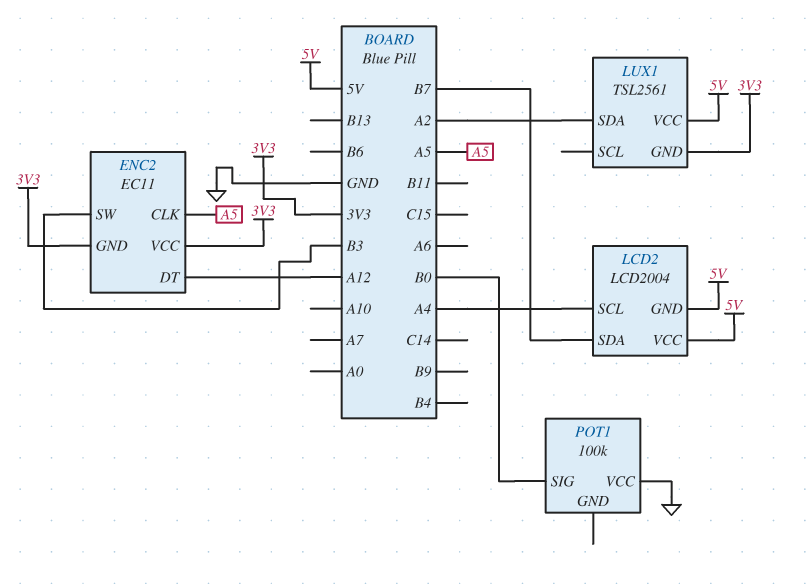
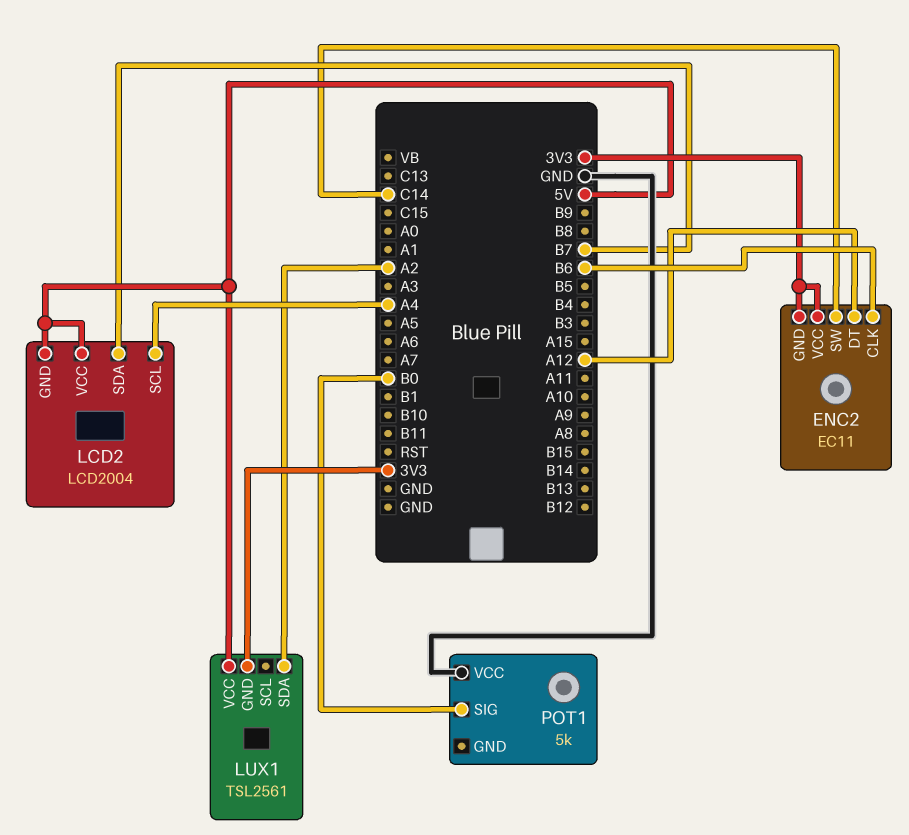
ENC2 pin CLK: A5 -> B6
ENC2 pin SW: B3 -> C14
POT1: 100k -> 5k

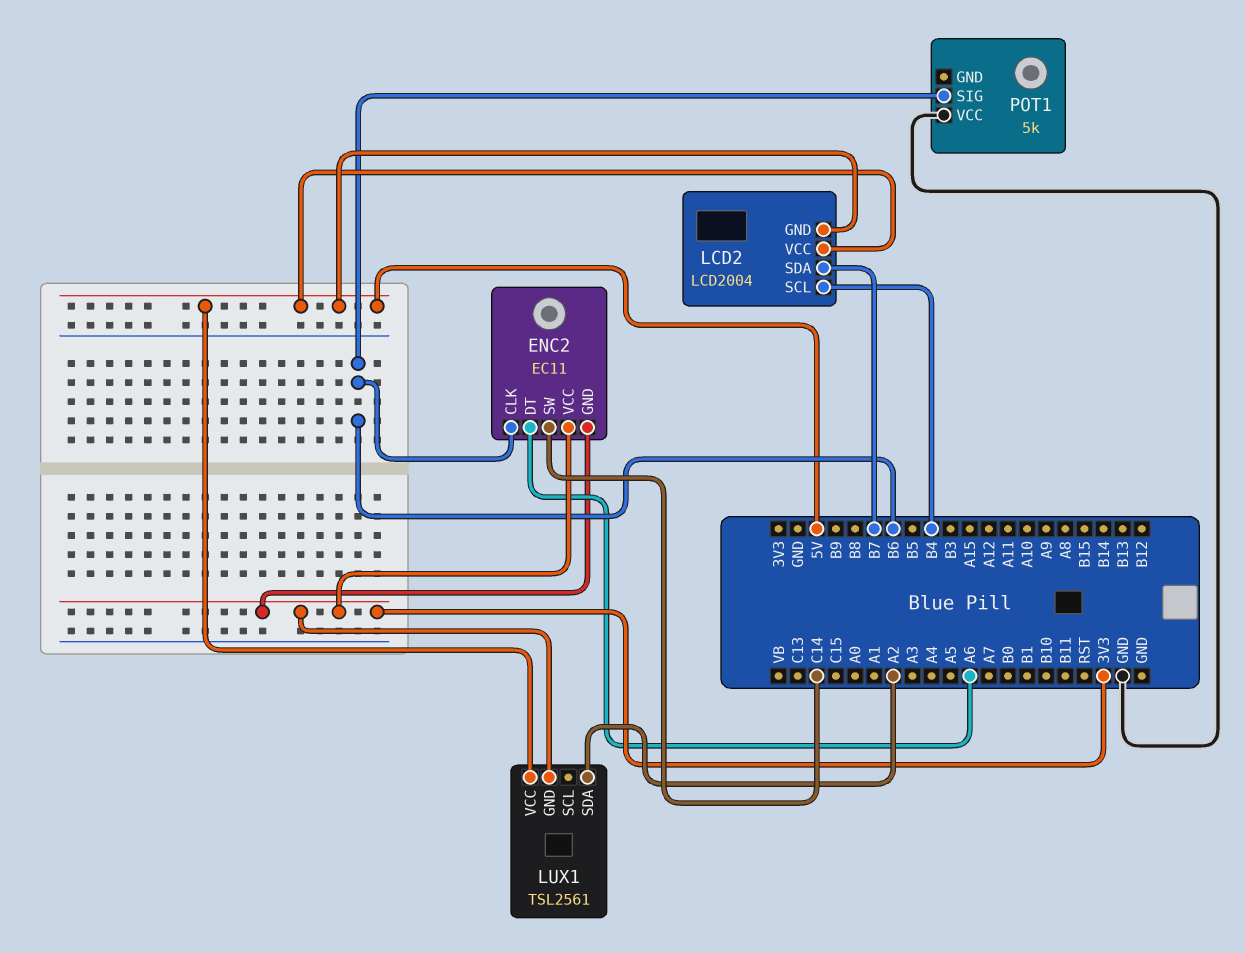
ENC2 pin DT: A12 -> A6
LCD2 pin SCL: A4 -> B4
POT1 pin SIG: B0 -> B6

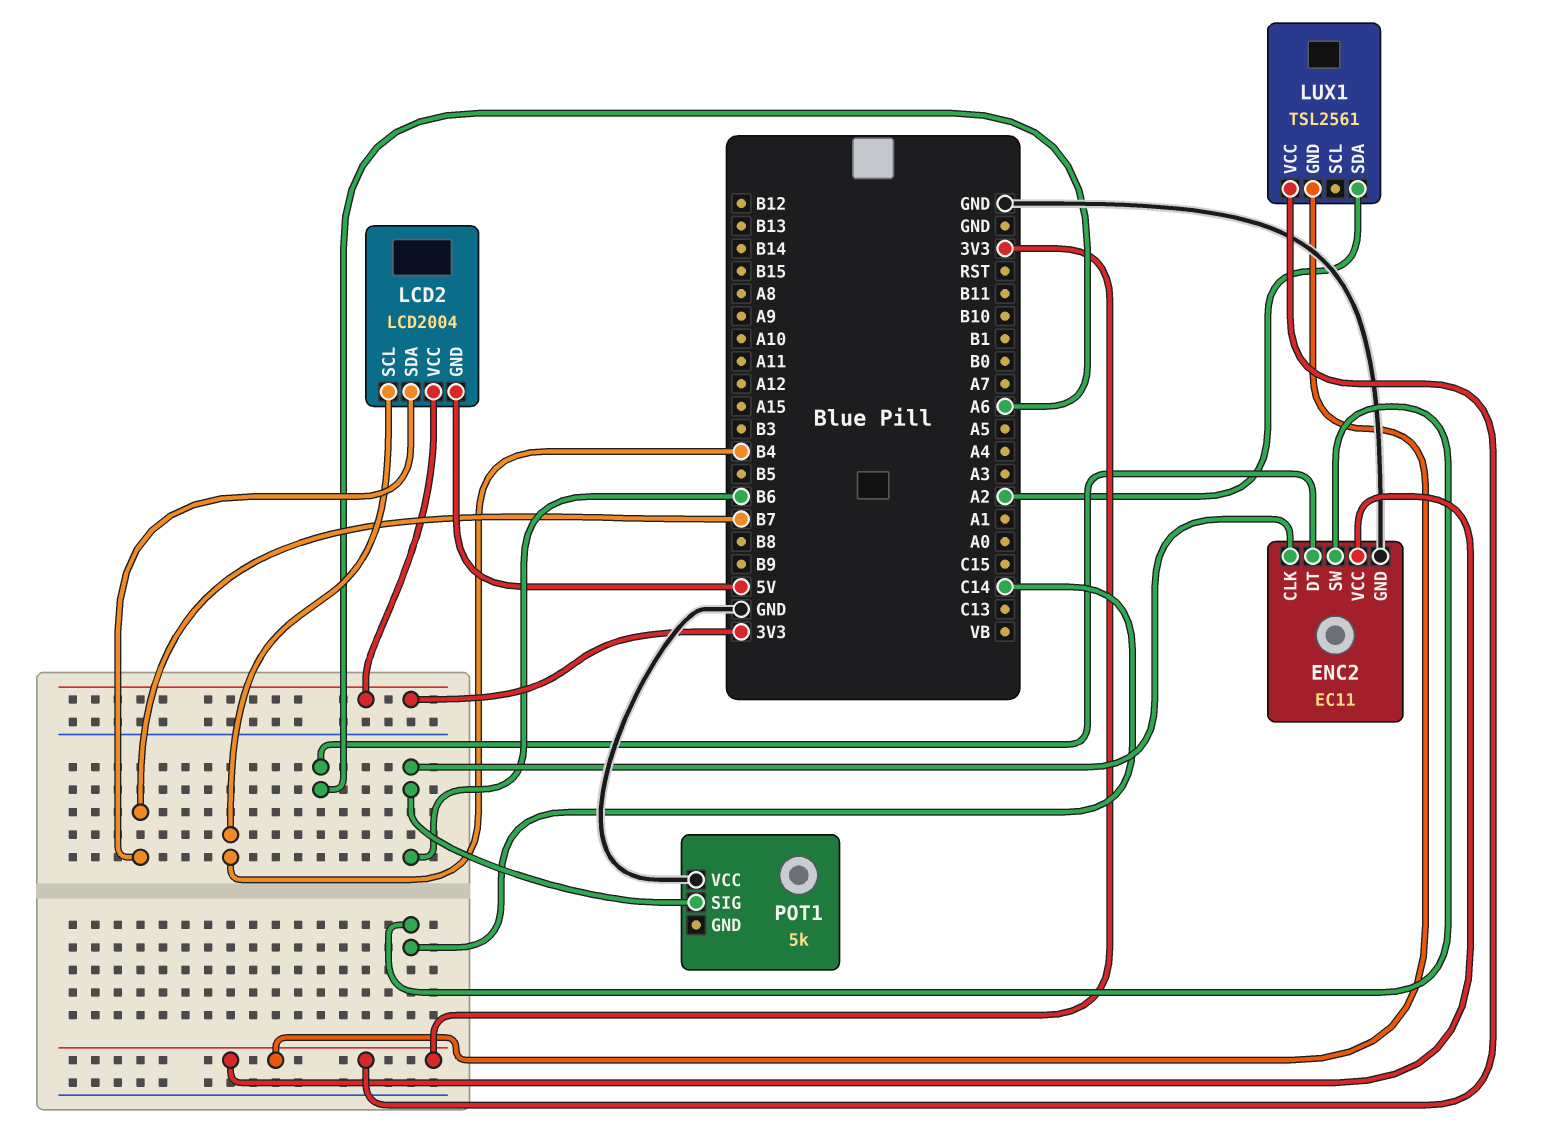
ENC2 pin GND: 3V3 -> GND
LCD2 pin VCC: 5V -> 3V3
LUX1 pin VCC: 5V -> 3V3

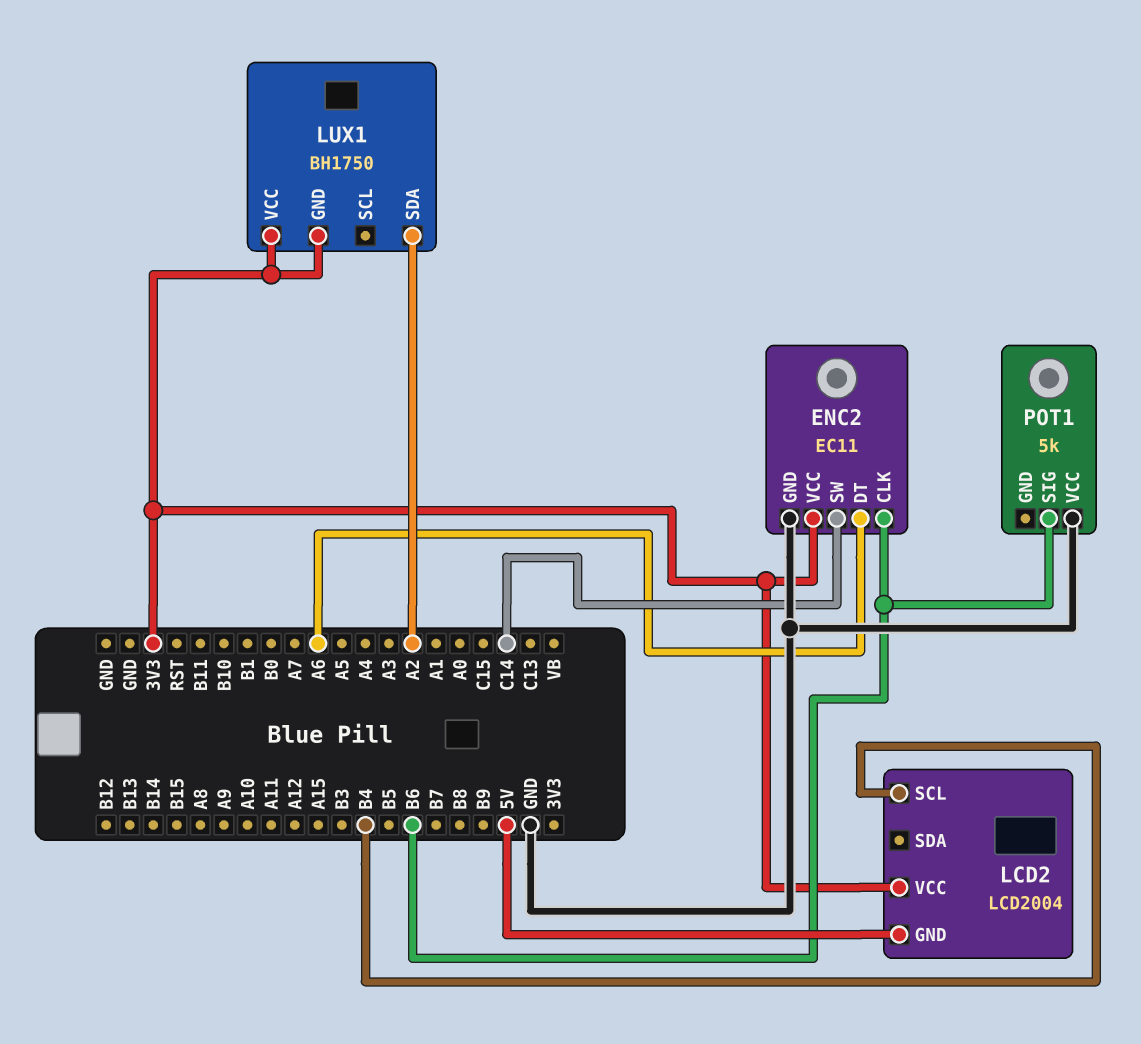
LCD2 pin SDA: B7 -> none
LUX1: TSL2561 -> BH1750

